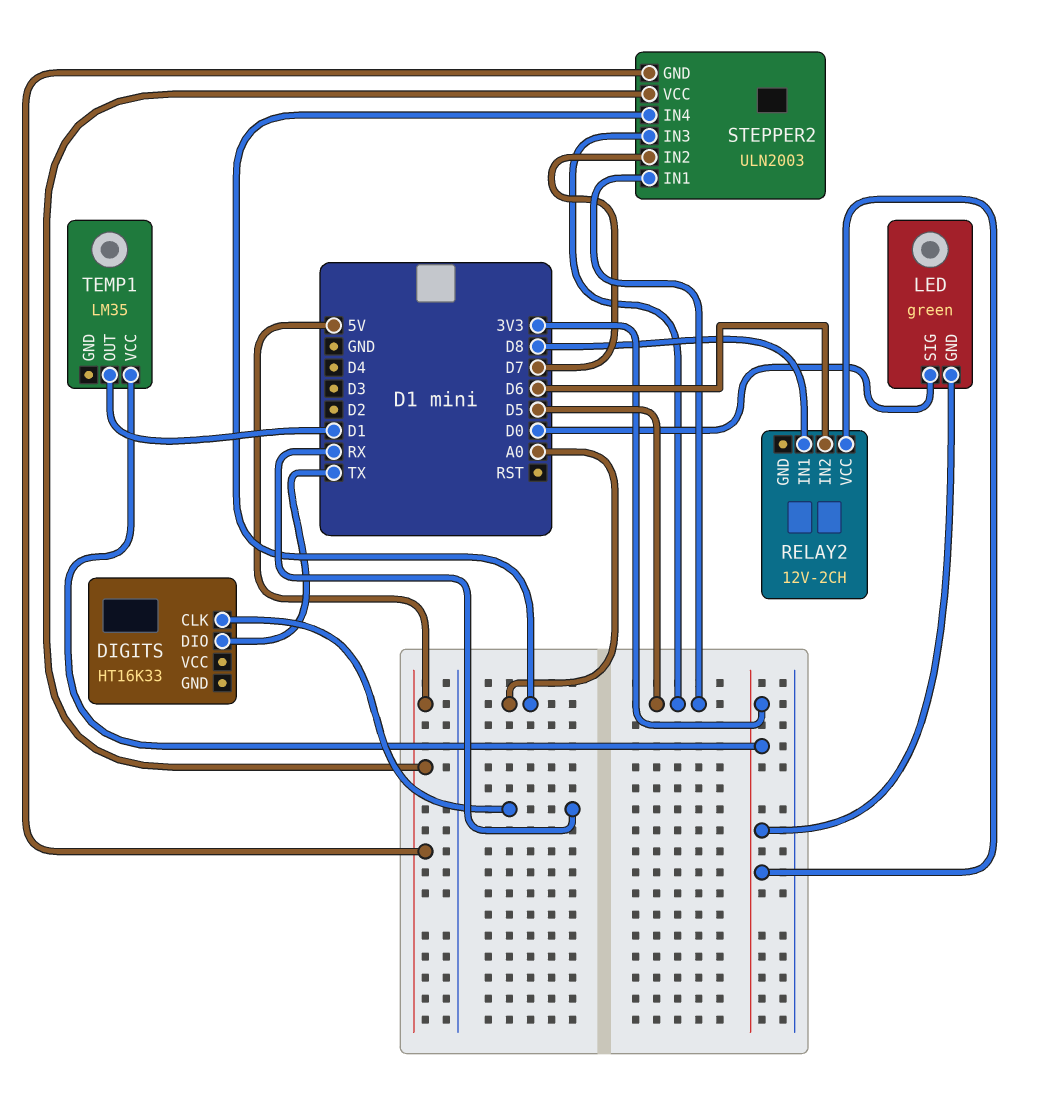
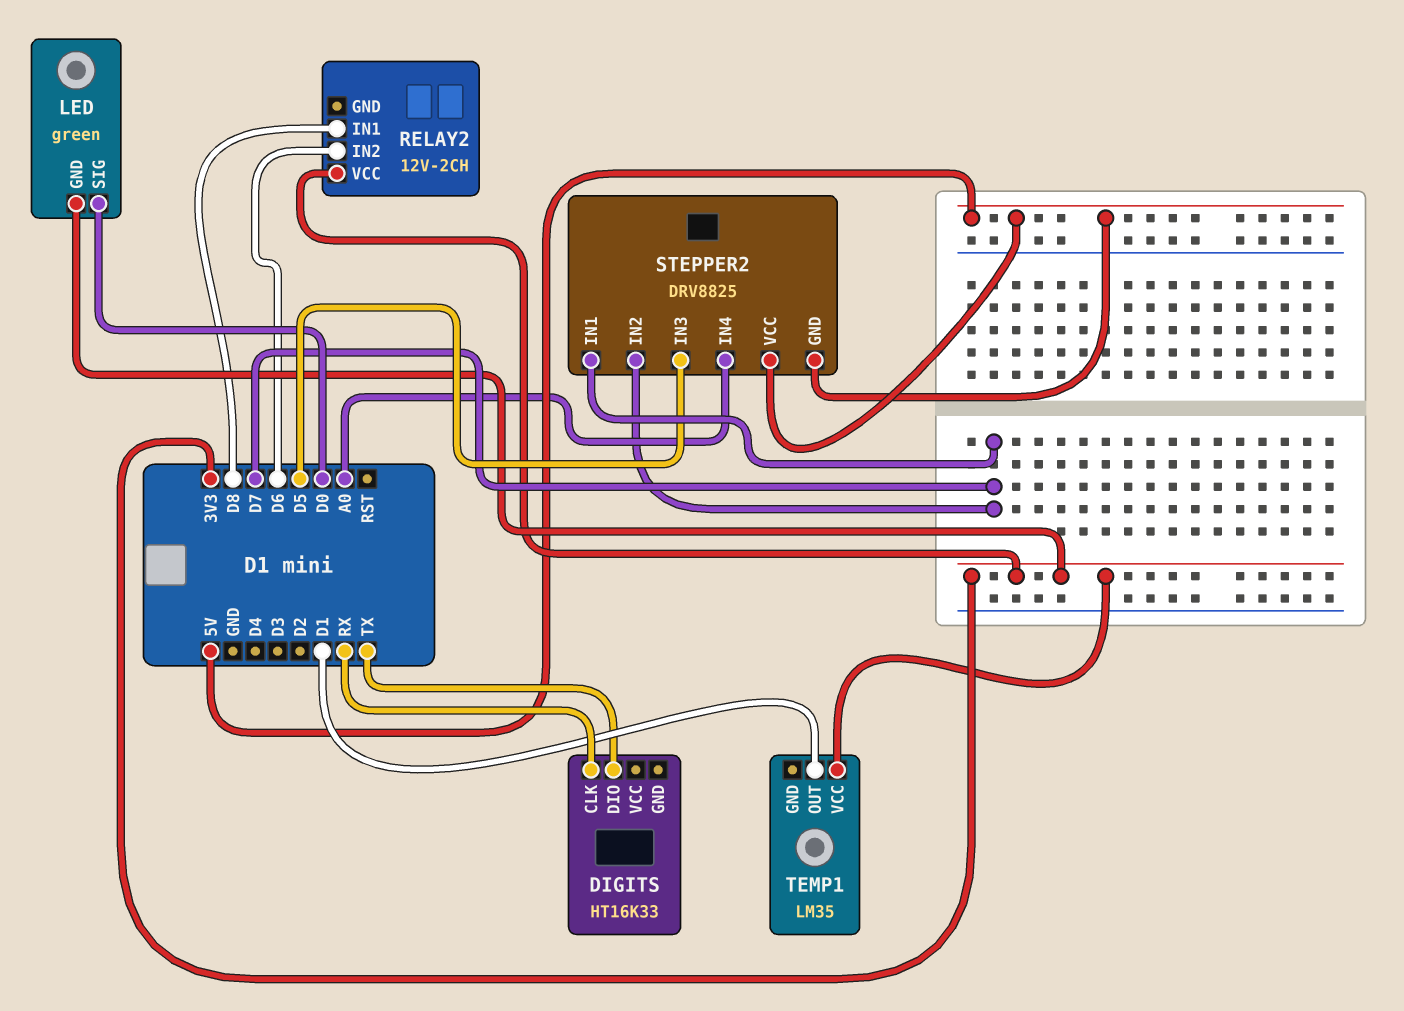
STEPPER2: ULN2003 -> DRV8825
STEPPER2 pin IN1: D5 -> D7

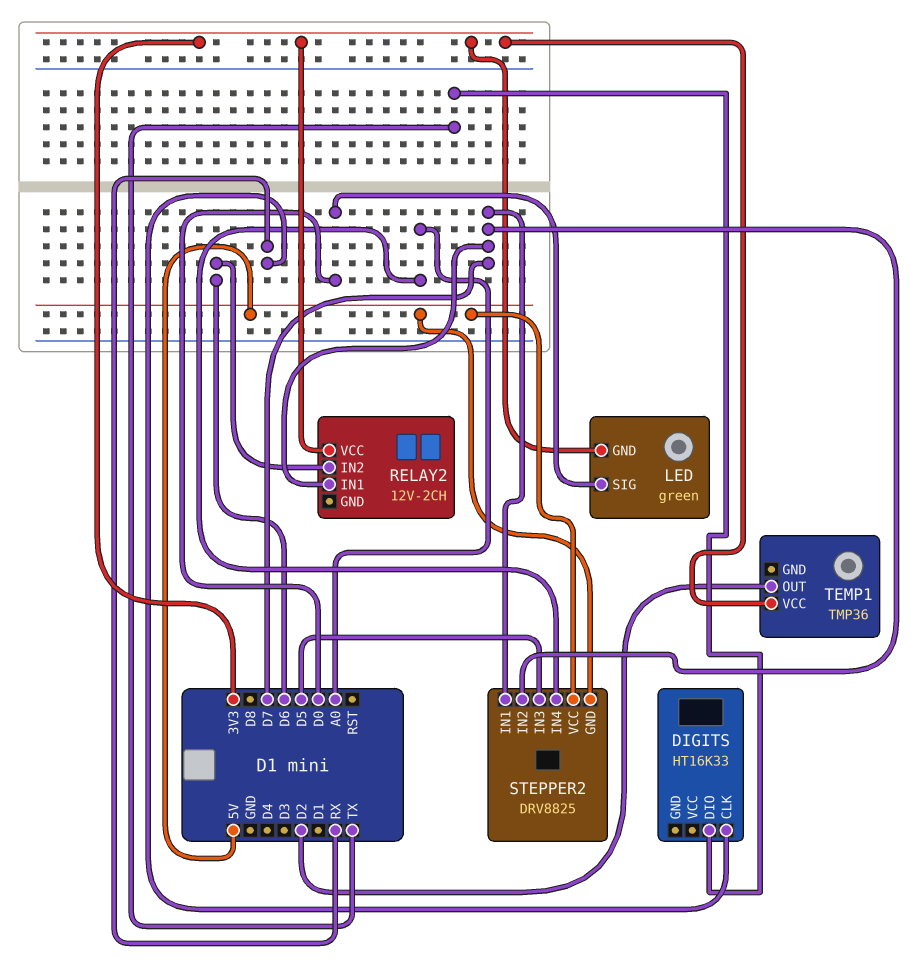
RELAY2 pin IN1: D8 -> D7
TEMP1: LM35 -> TMP36
TEMP1 pin OUT: D1 -> D2

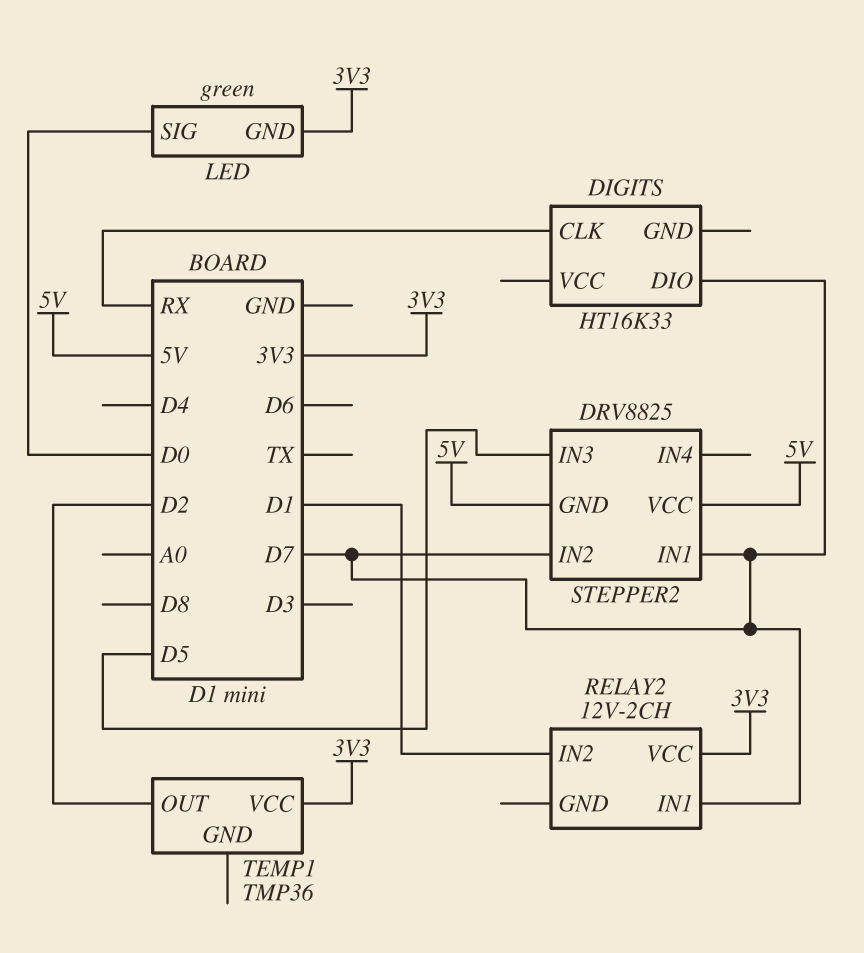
DIGITS pin DIO: TX -> D7
RELAY2 pin IN2: D6 -> D1
STEPPER2 pin IN4: A0 -> none

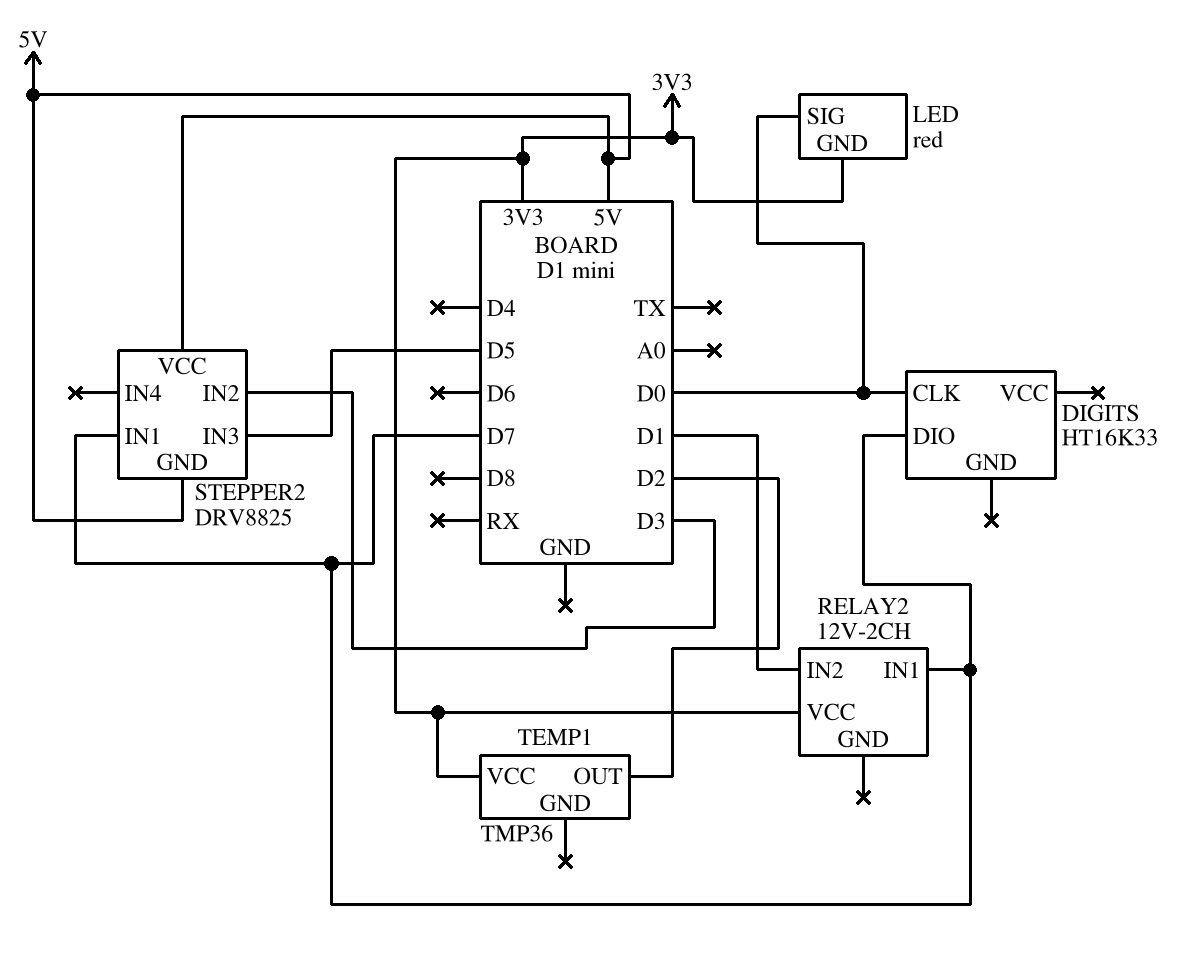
DIGITS pin CLK: RX -> D0
LED: green -> red
STEPPER2 pin IN2: D7 -> D3

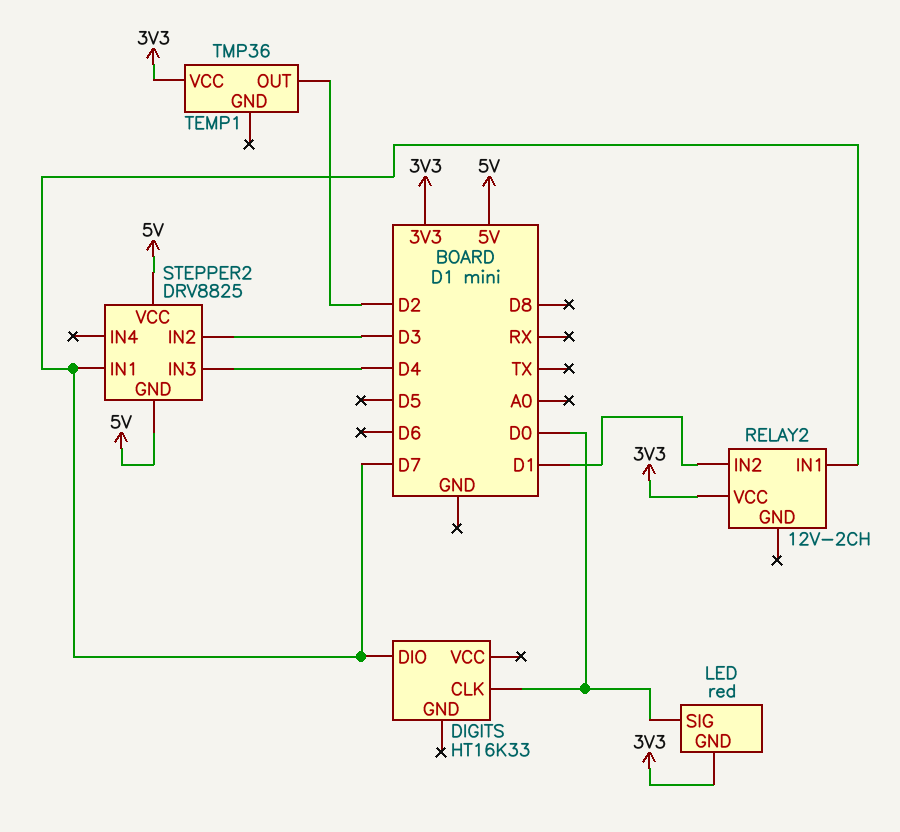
STEPPER2 pin IN3: D5 -> D4

